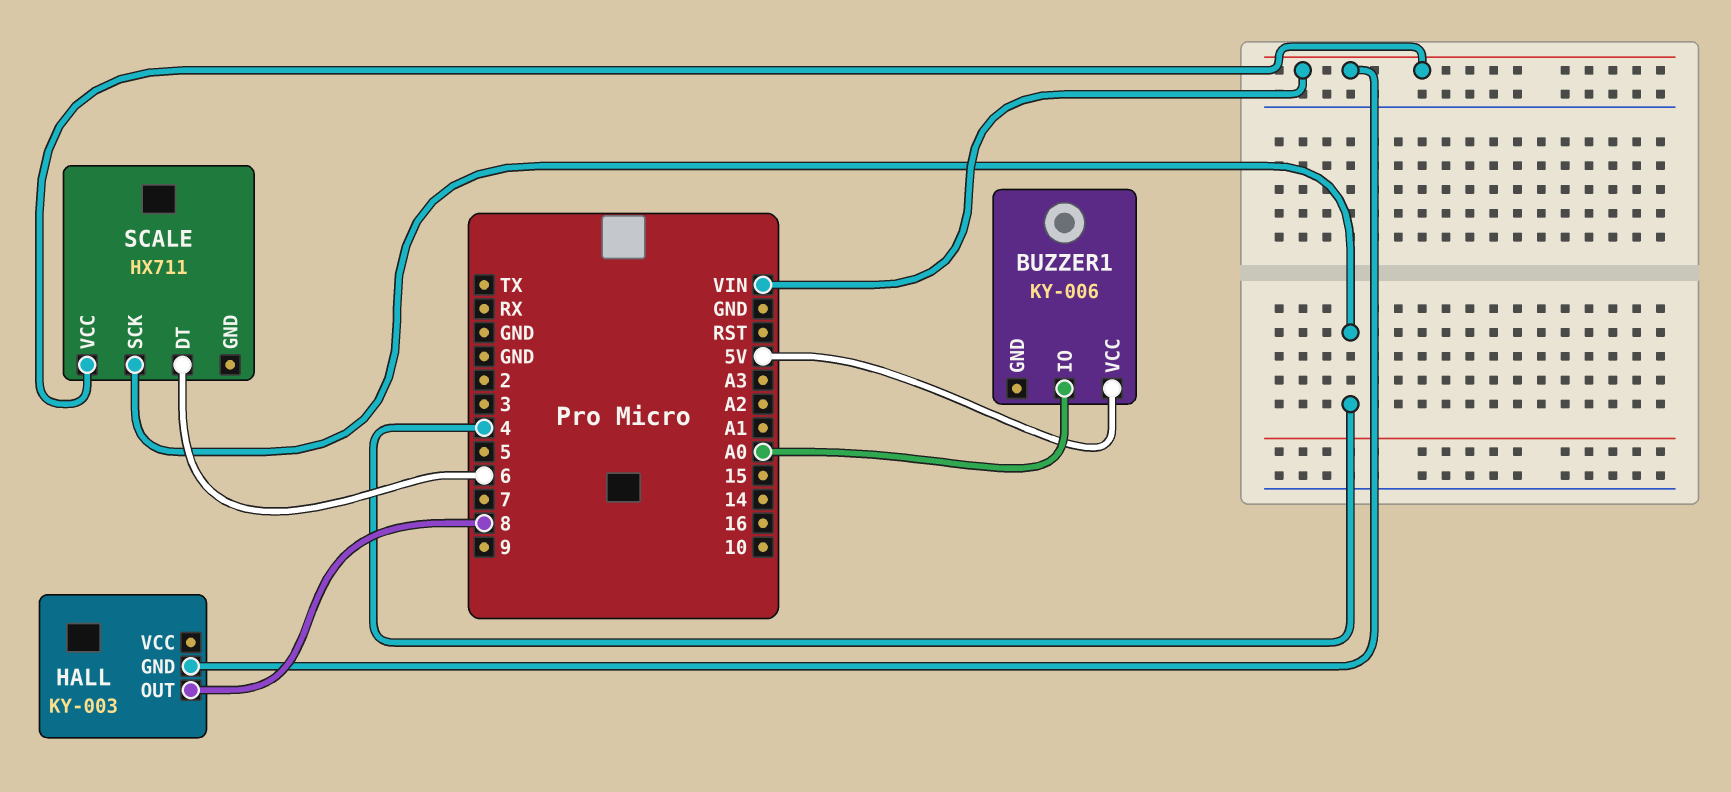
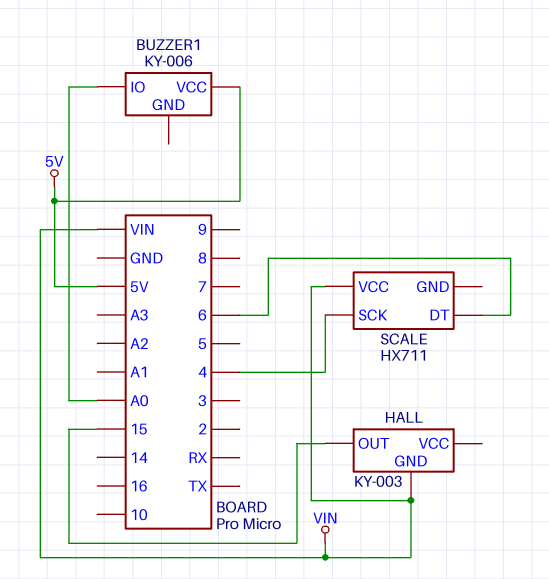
HALL pin OUT: 8 -> 15

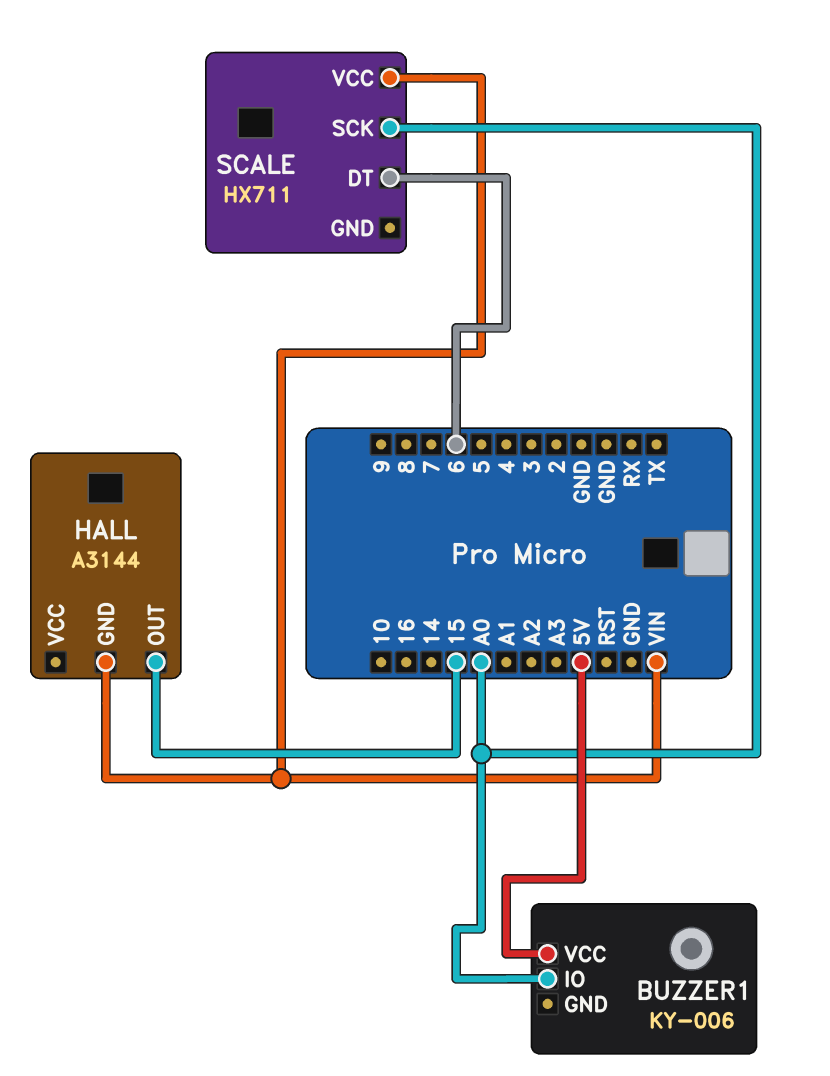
HALL: KY-003 -> A3144
SCALE pin SCK: 4 -> A0

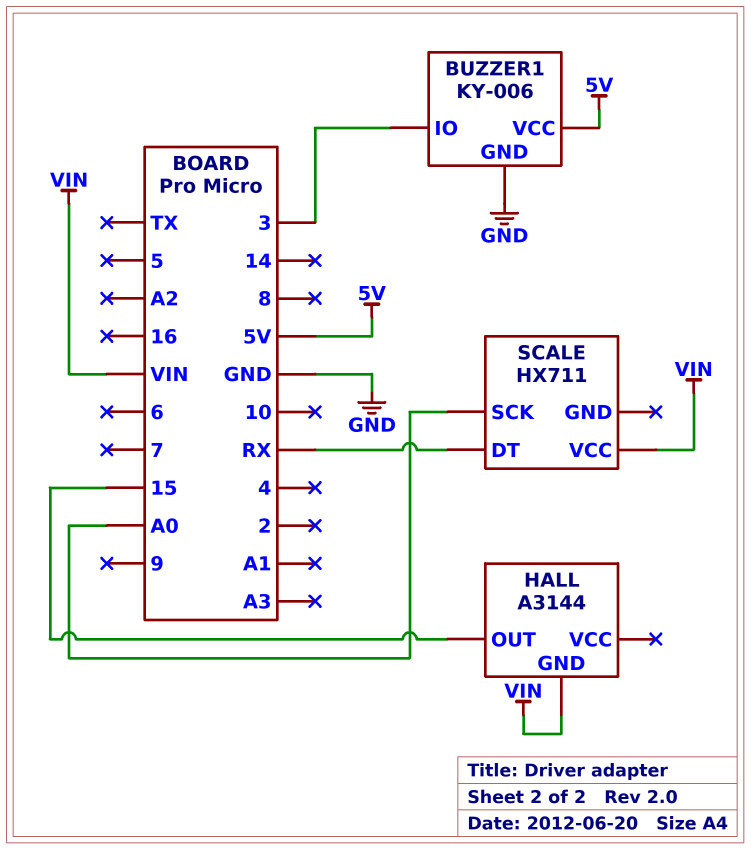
BUZZER1 pin GND: none -> GND
BUZZER1 pin IO: A0 -> 3
SCALE pin DT: 6 -> RX

